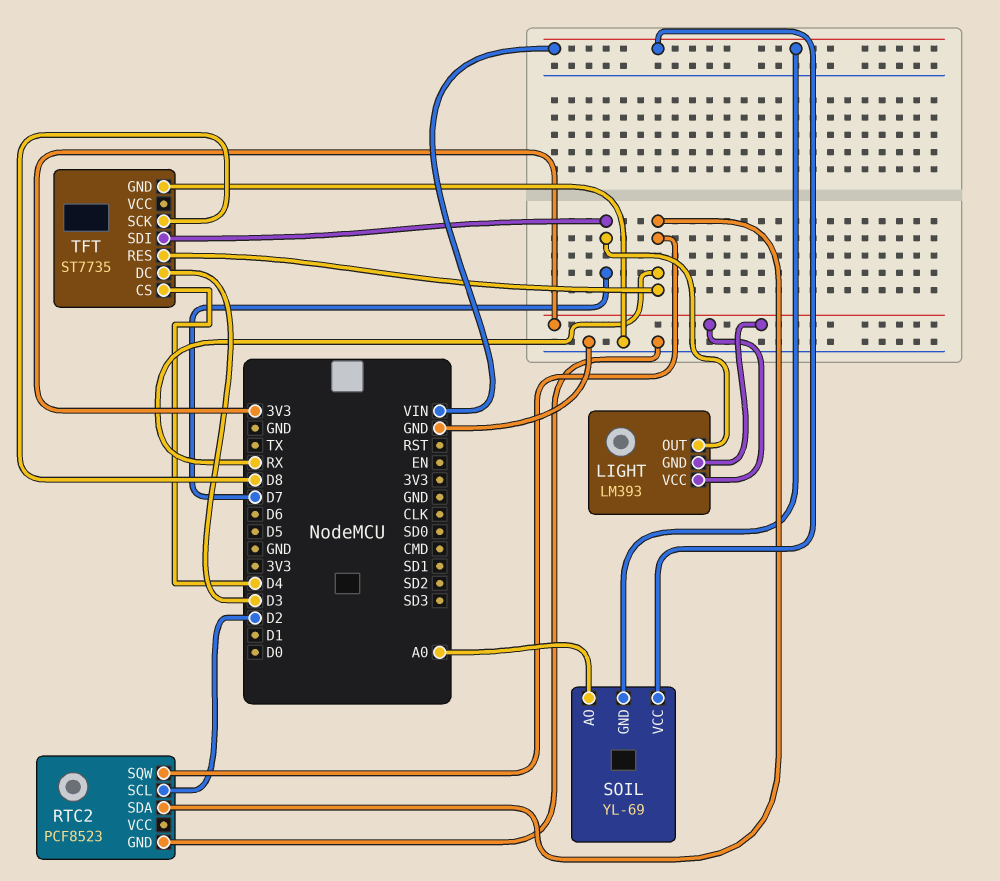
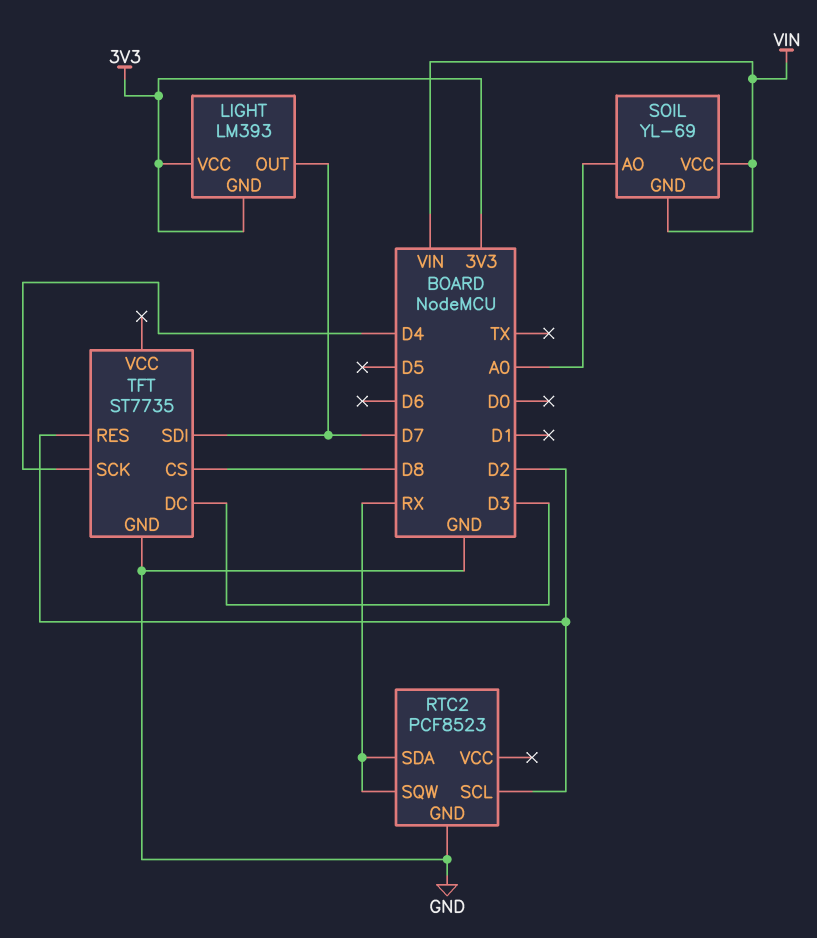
TFT pin CS: D4 -> D8
TFT pin RES: RX -> D2
TFT pin SCK: D8 -> D4

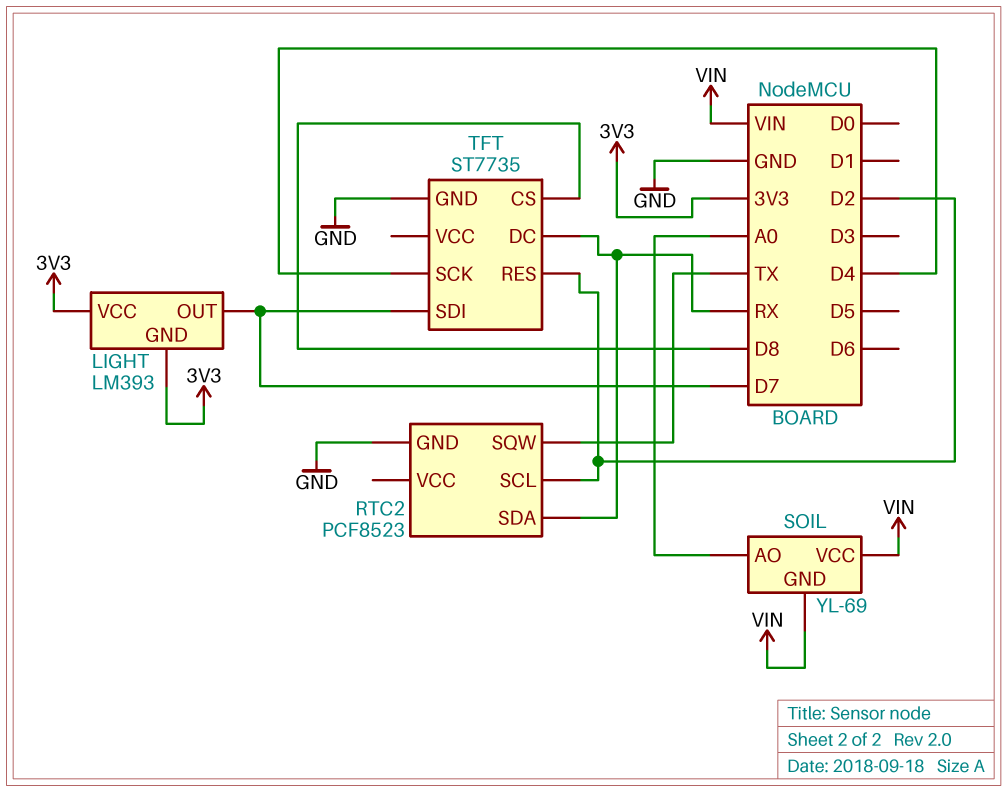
RTC2 pin SQW: RX -> TX
TFT pin DC: D3 -> RX

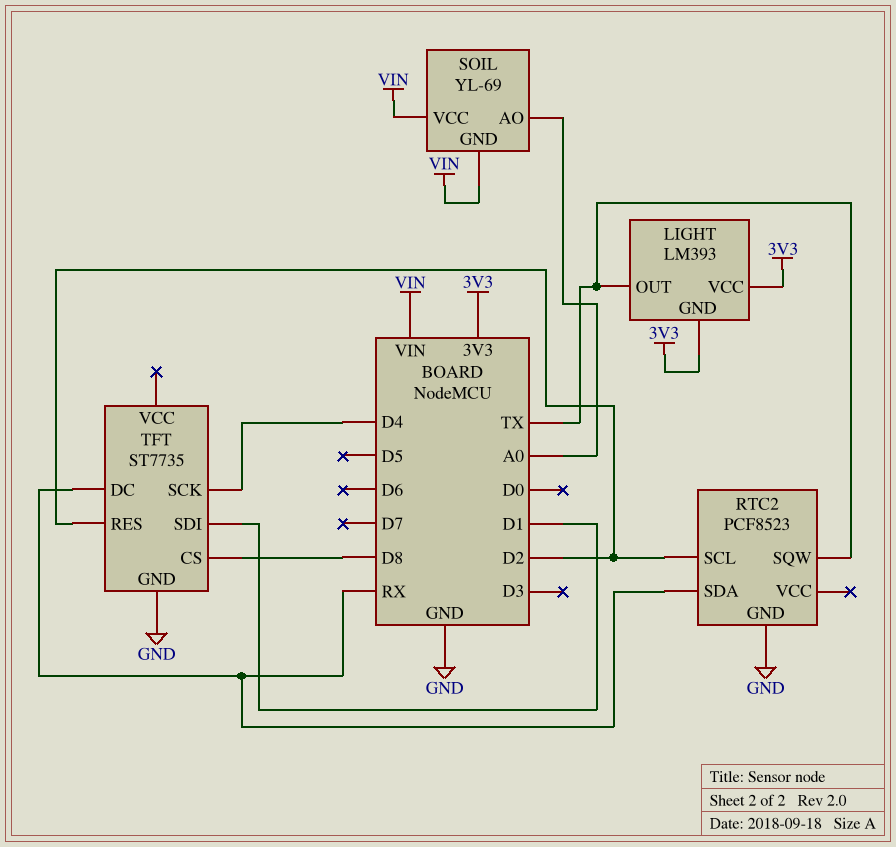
LIGHT pin OUT: D7 -> TX
TFT pin SDI: D7 -> D1

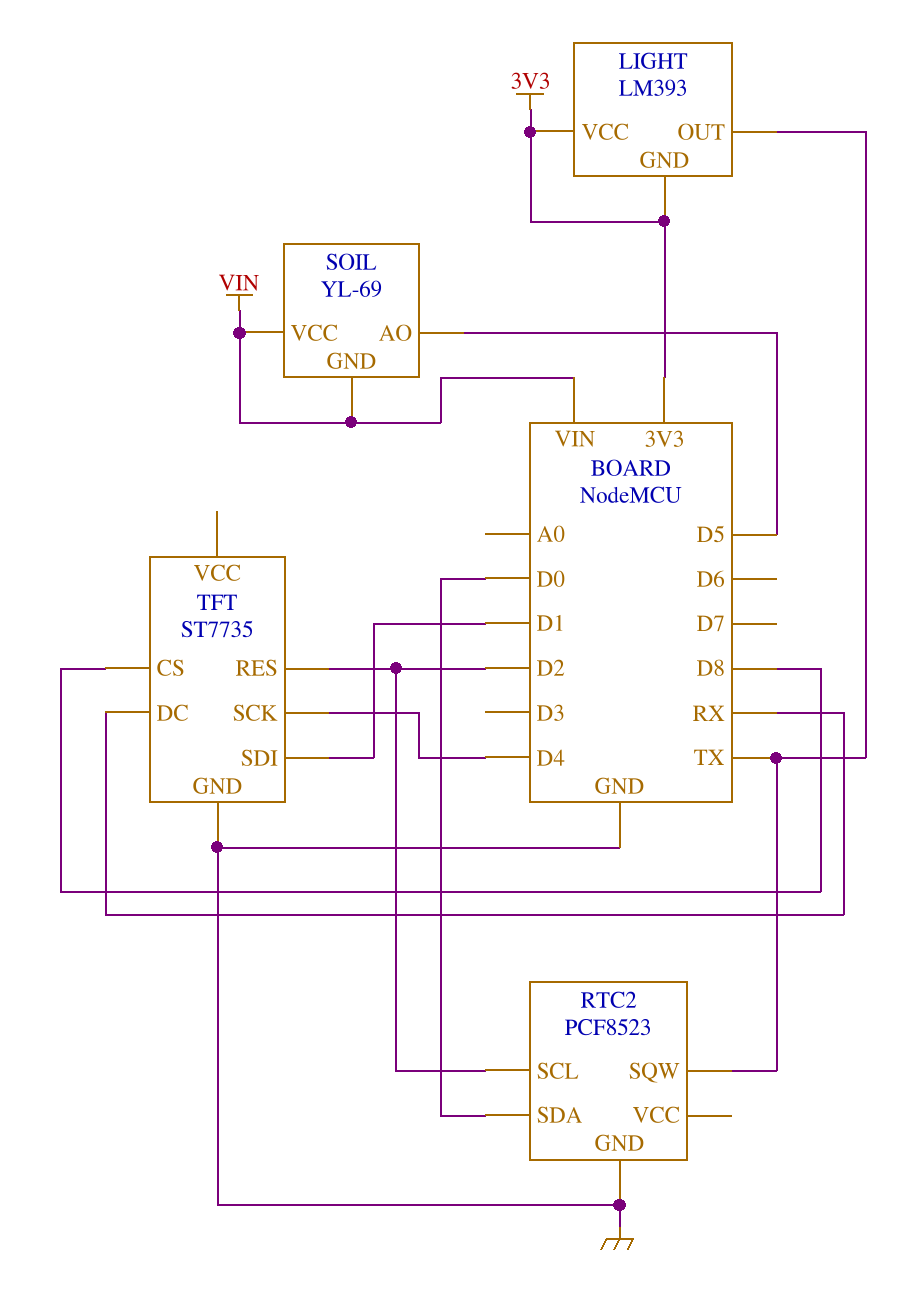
RTC2 pin SDA: RX -> D0
SOIL pin AO: A0 -> D5

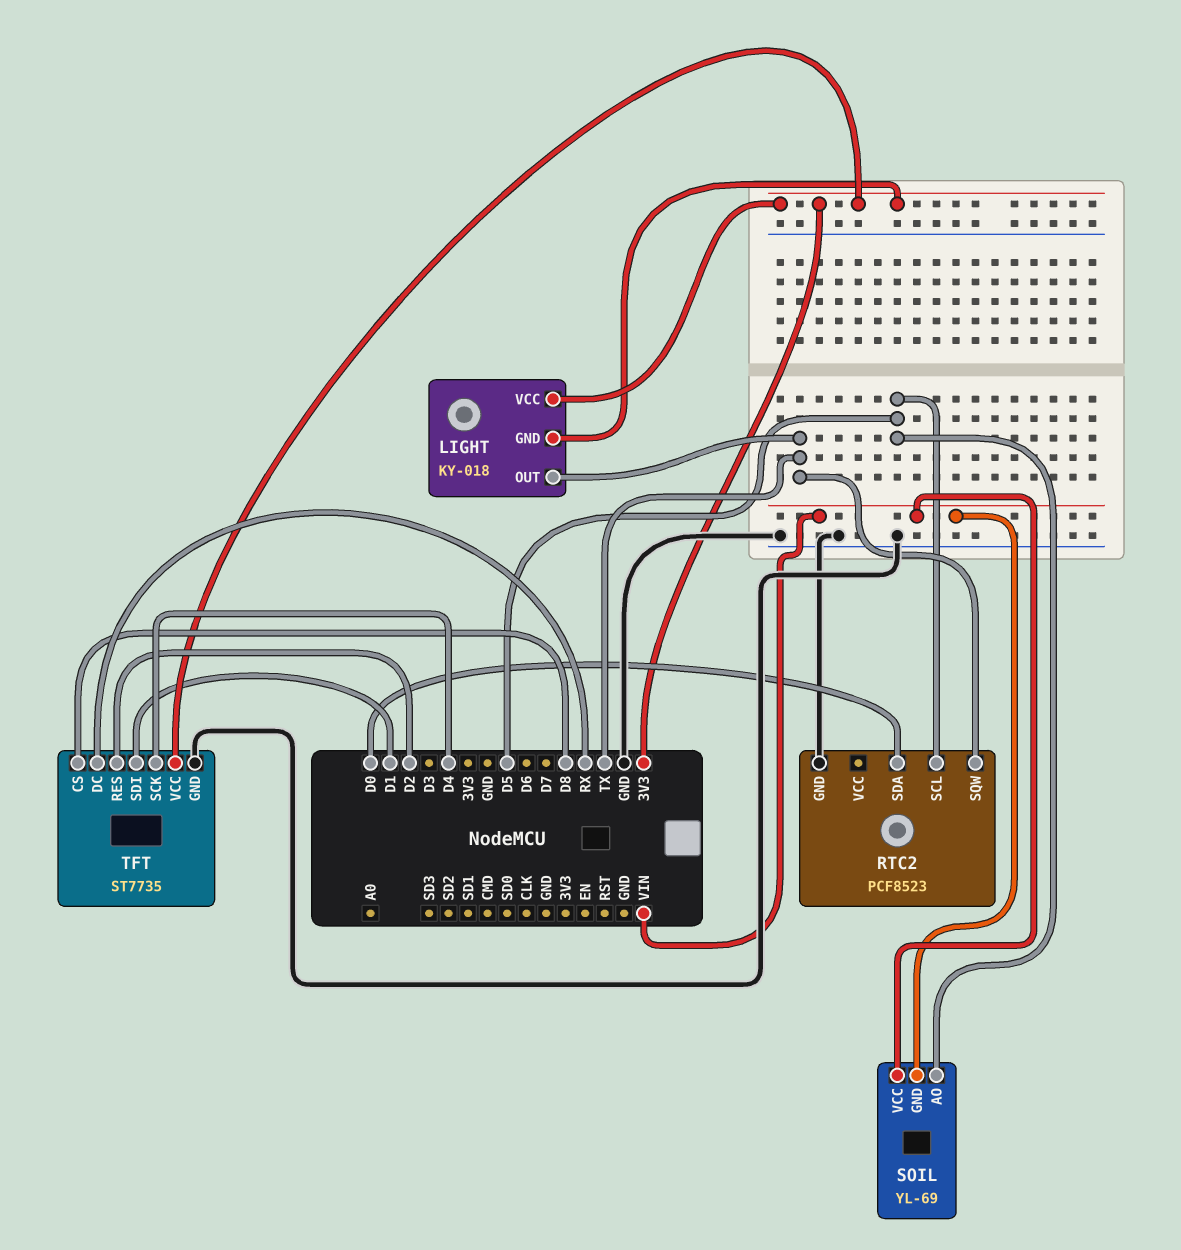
LIGHT: LM393 -> KY-018
RTC2 pin SCL: D2 -> D5
TFT pin VCC: none -> 3V3

